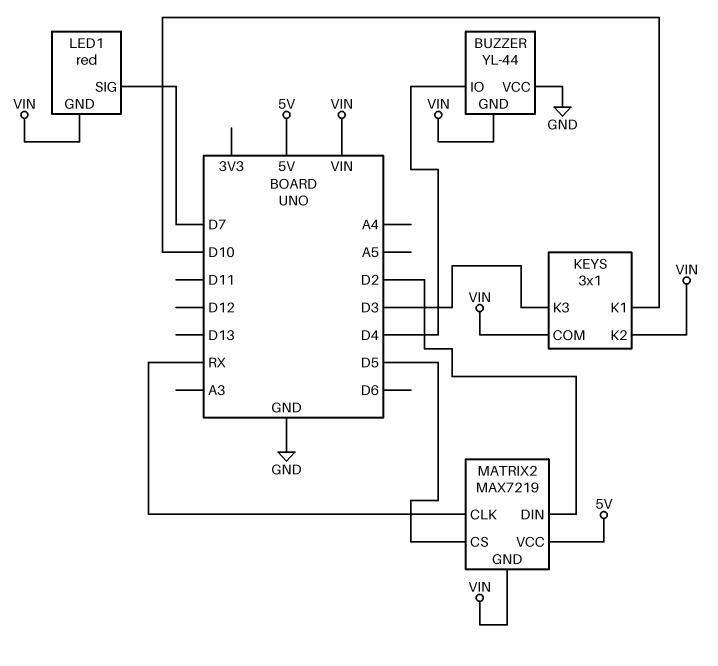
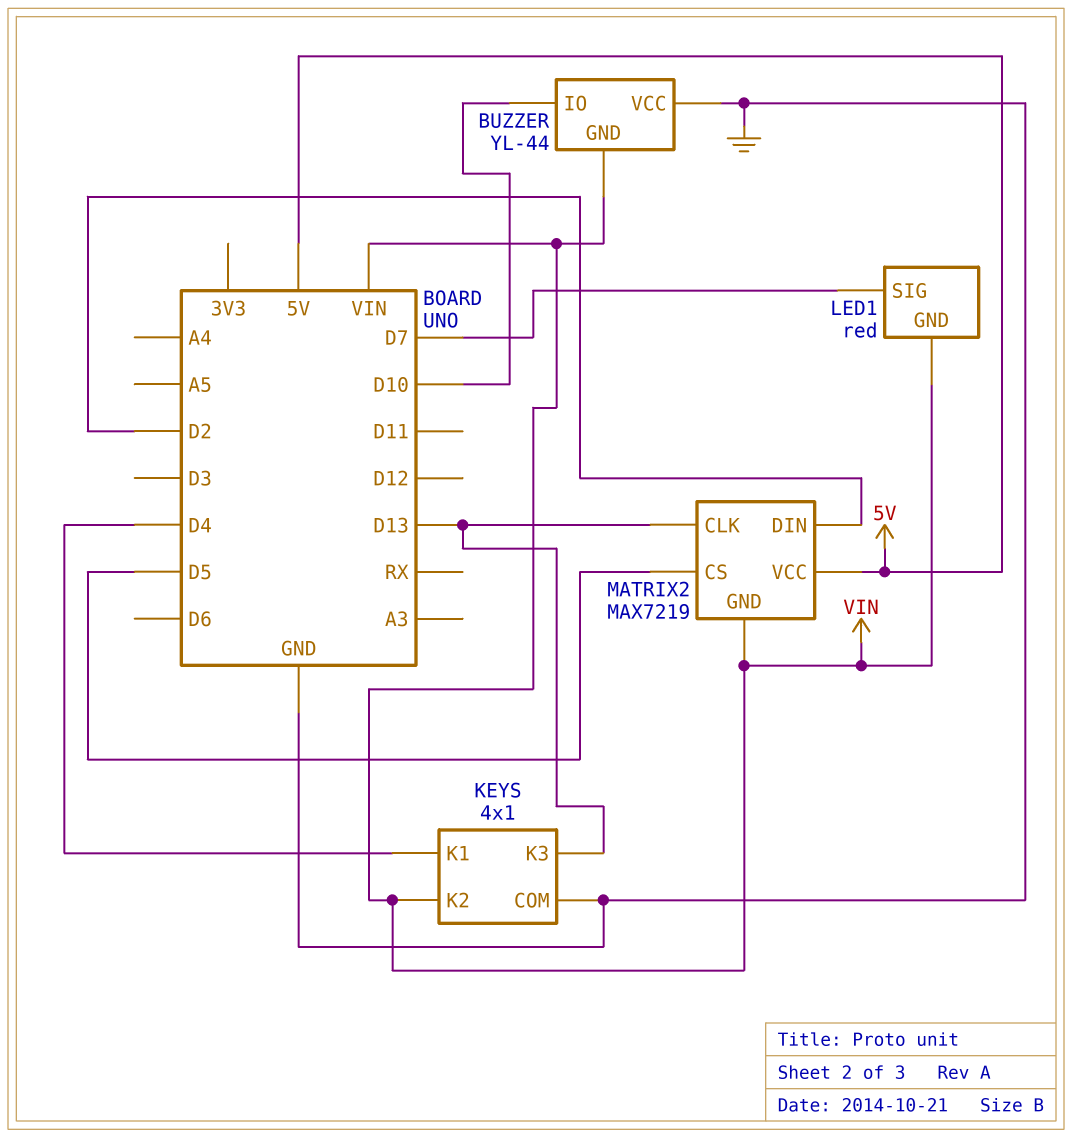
BUZZER pin IO: D4 -> D10
KEYS: 3x1 -> 4x1
KEYS pin COM: VIN -> GND
KEYS pin K1: D10 -> D4
KEYS pin K3: D3 -> D13
MATRIX2 pin CLK: RX -> D13

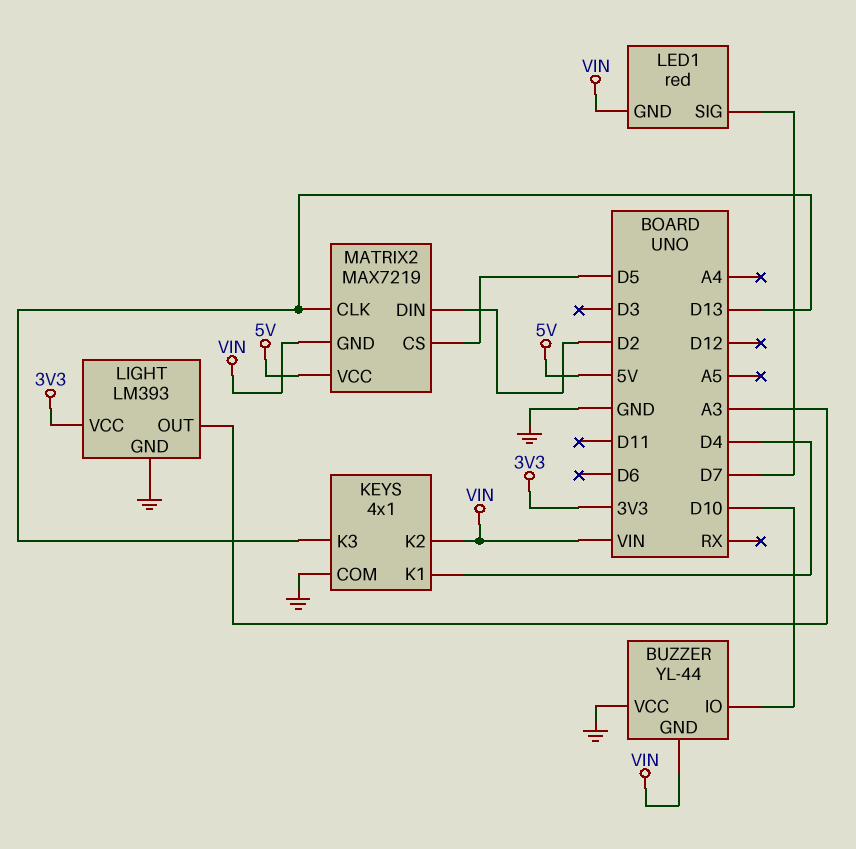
LIGHT: none -> LM393
LIGHT pin GND: none -> GND
LIGHT pin OUT: none -> A3
LIGHT pin VCC: none -> 3V3

